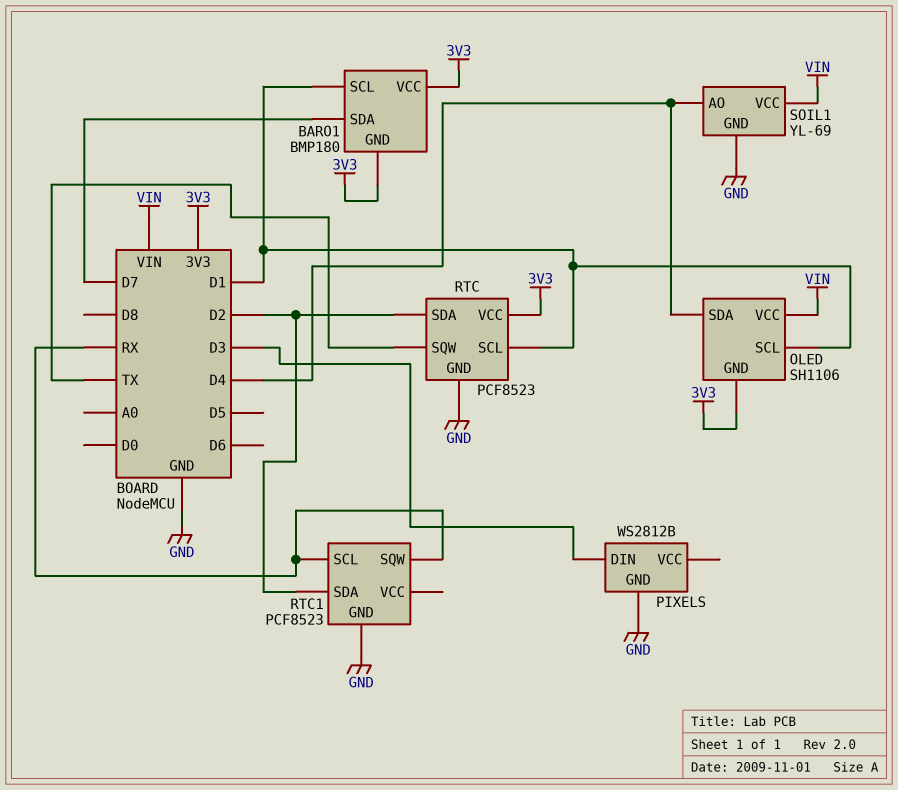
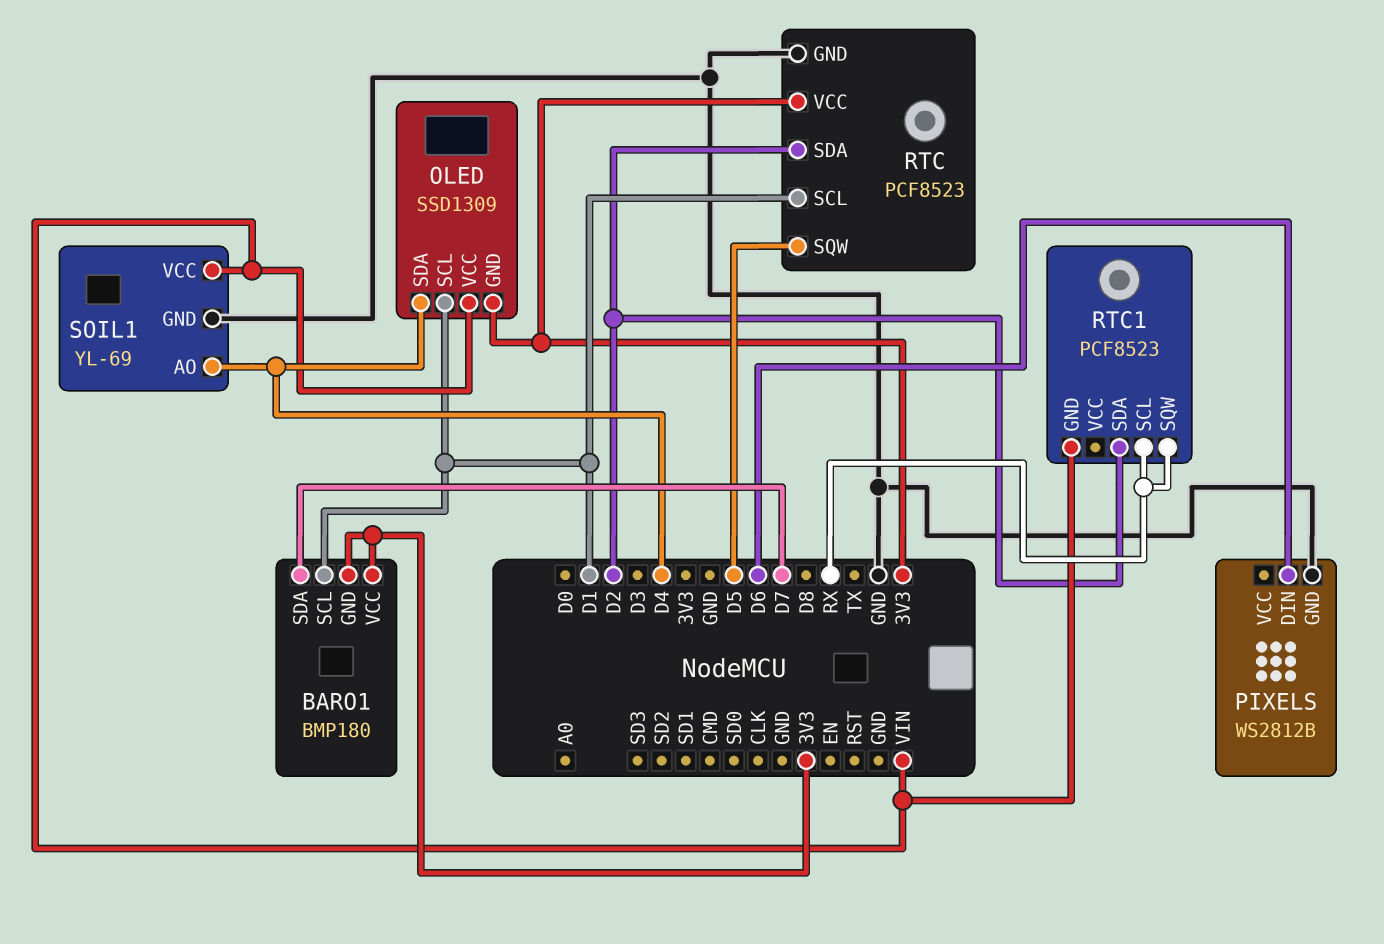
OLED: SH1106 -> SSD1309
PIXELS pin DIN: D3 -> D6
RTC pin SQW: TX -> D5
RTC1 pin GND: GND -> VIN

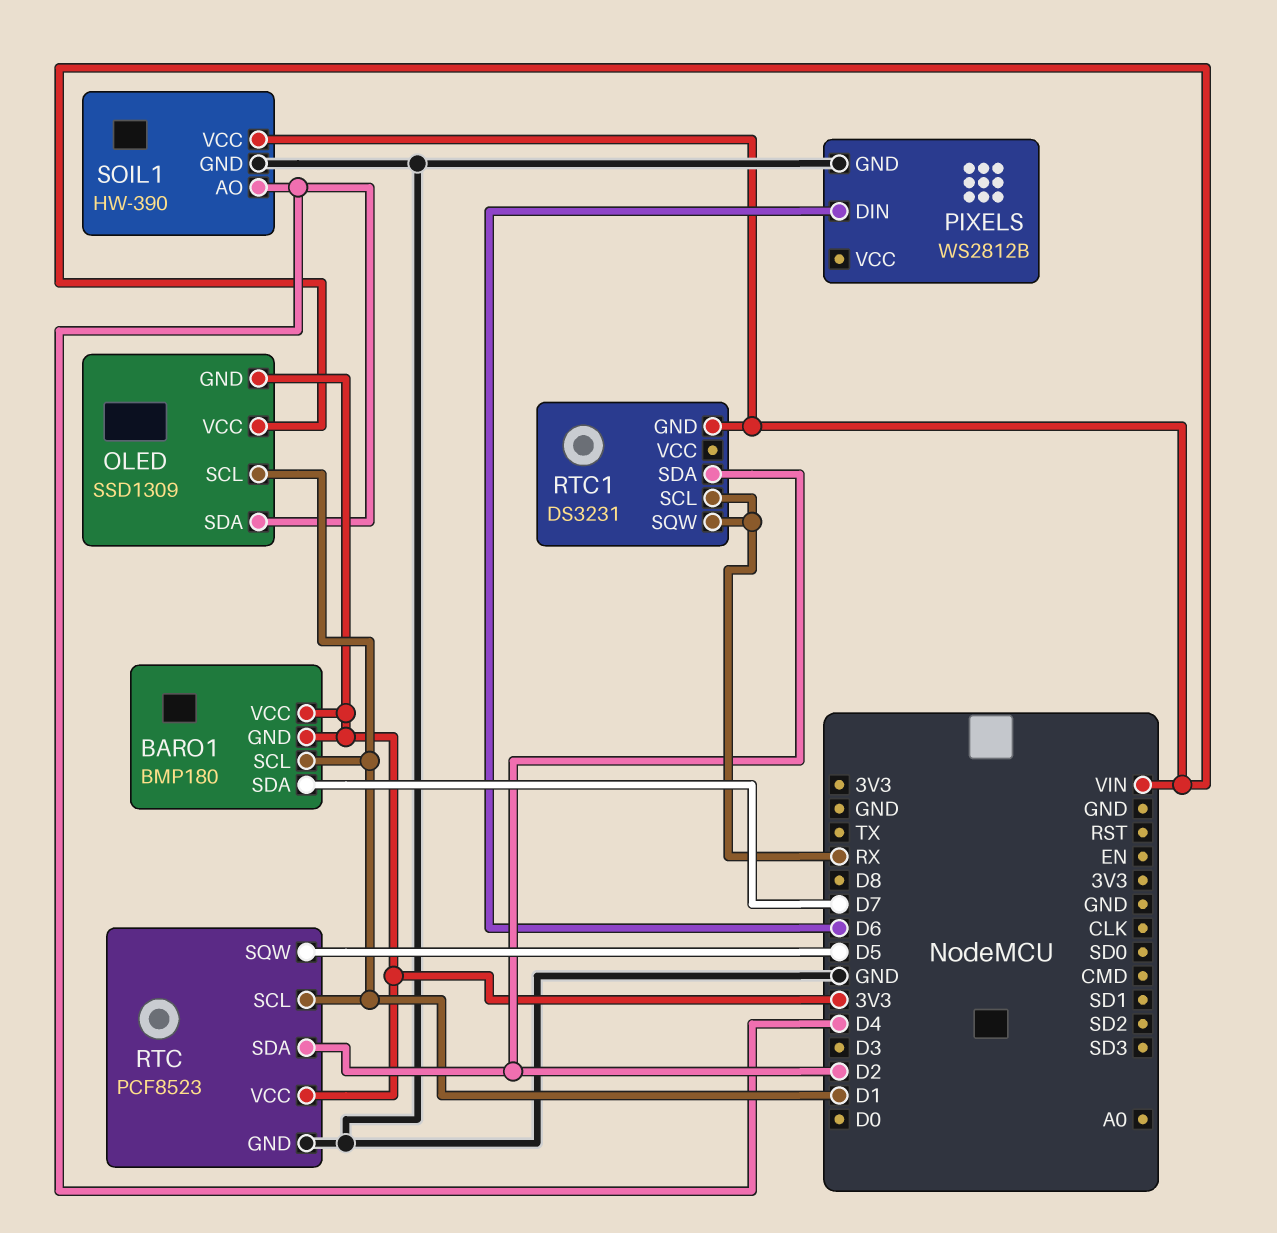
RTC1: PCF8523 -> DS3231
SOIL1: YL-69 -> HW-390

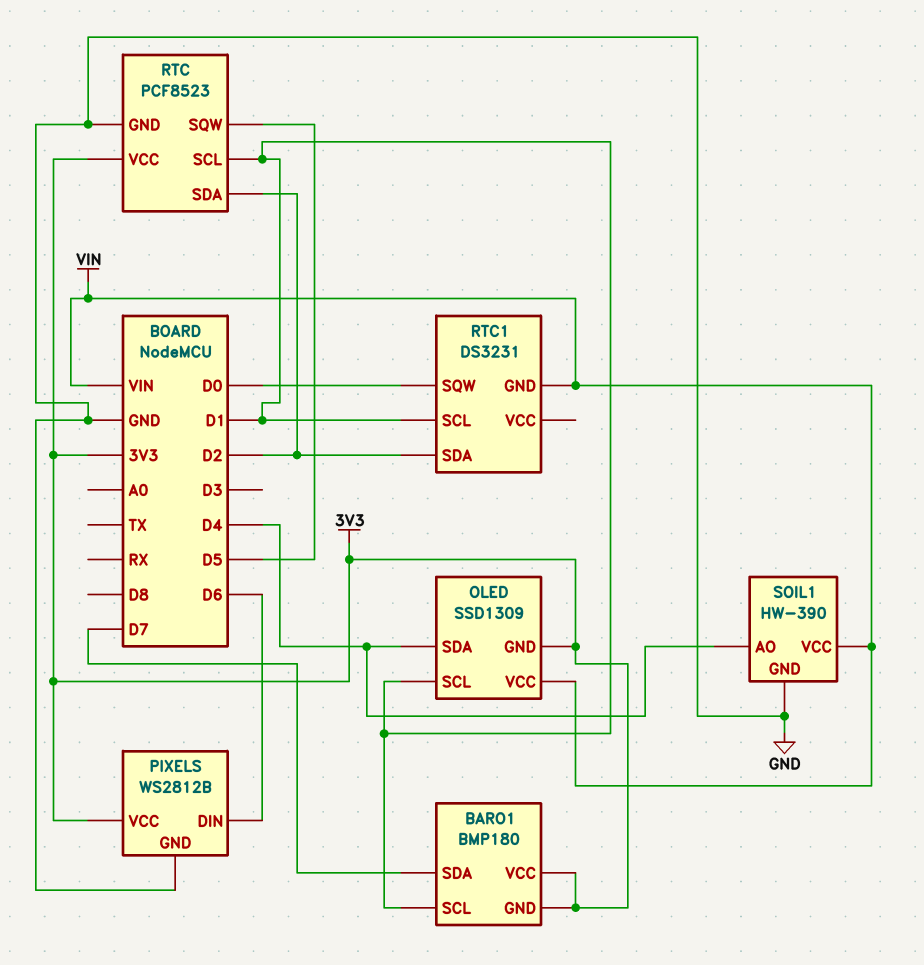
PIXELS pin VCC: none -> 3V3
RTC1 pin SCL: RX -> D1
RTC1 pin SQW: RX -> D0

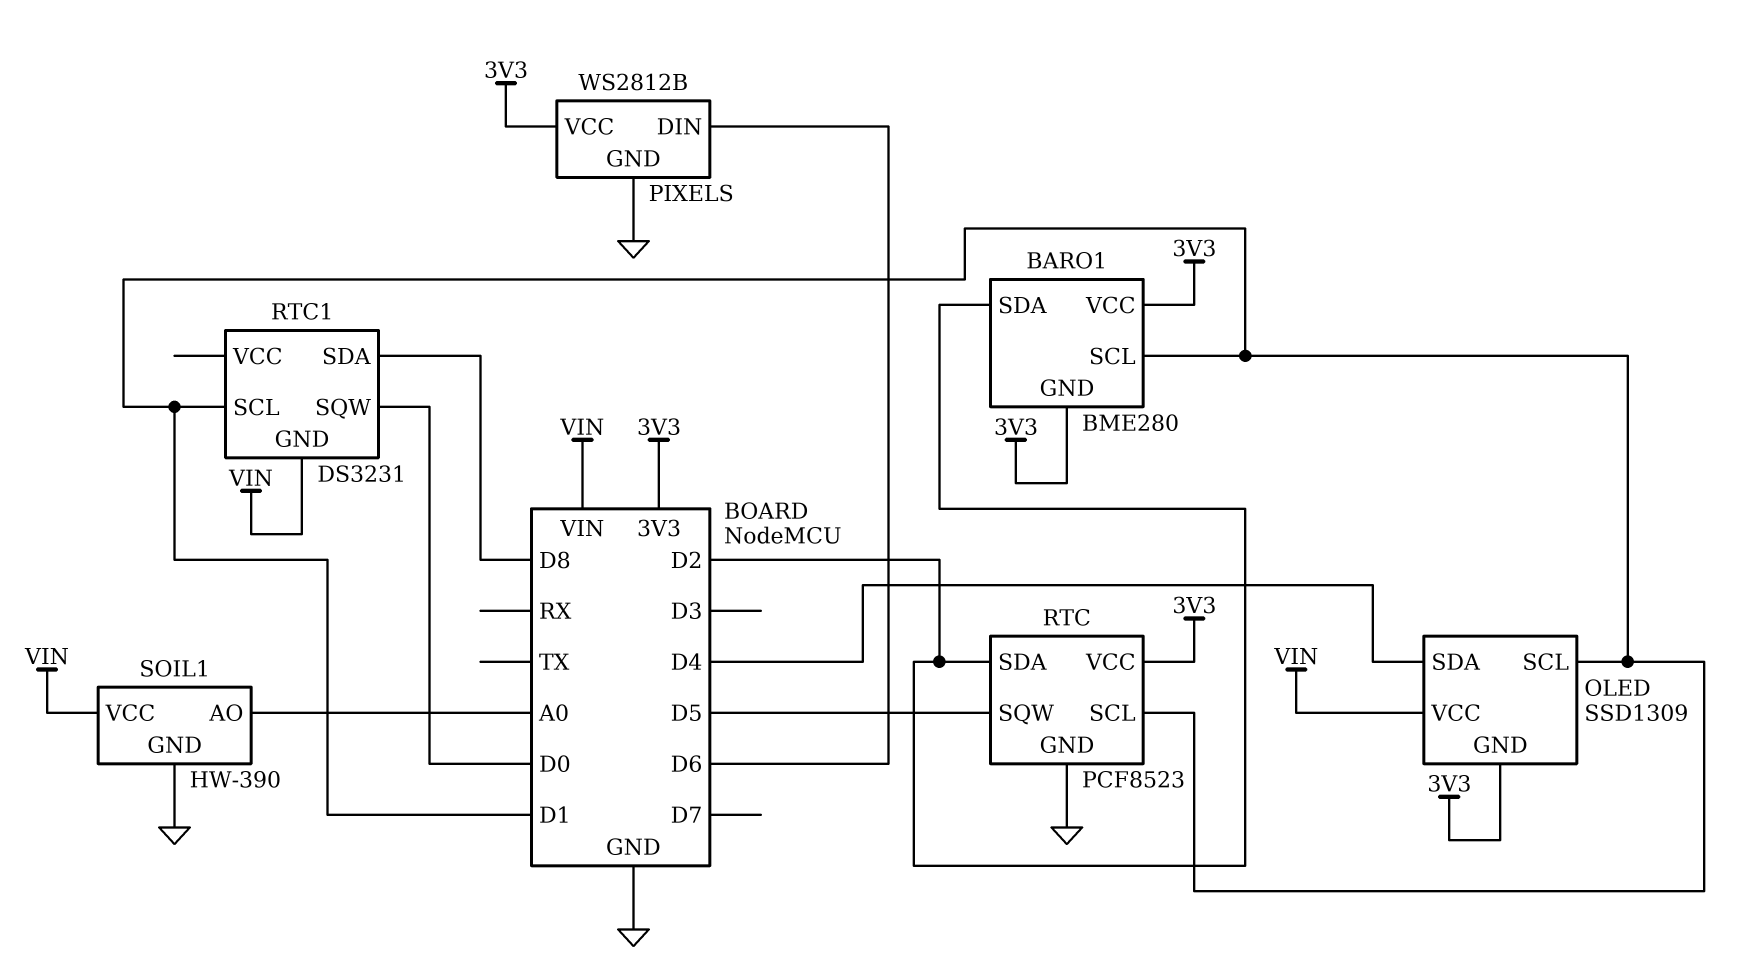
BARO1: BMP180 -> BME280
BARO1 pin SDA: D7 -> D2
RTC1 pin SDA: D2 -> D8
SOIL1 pin AO: D4 -> A0

